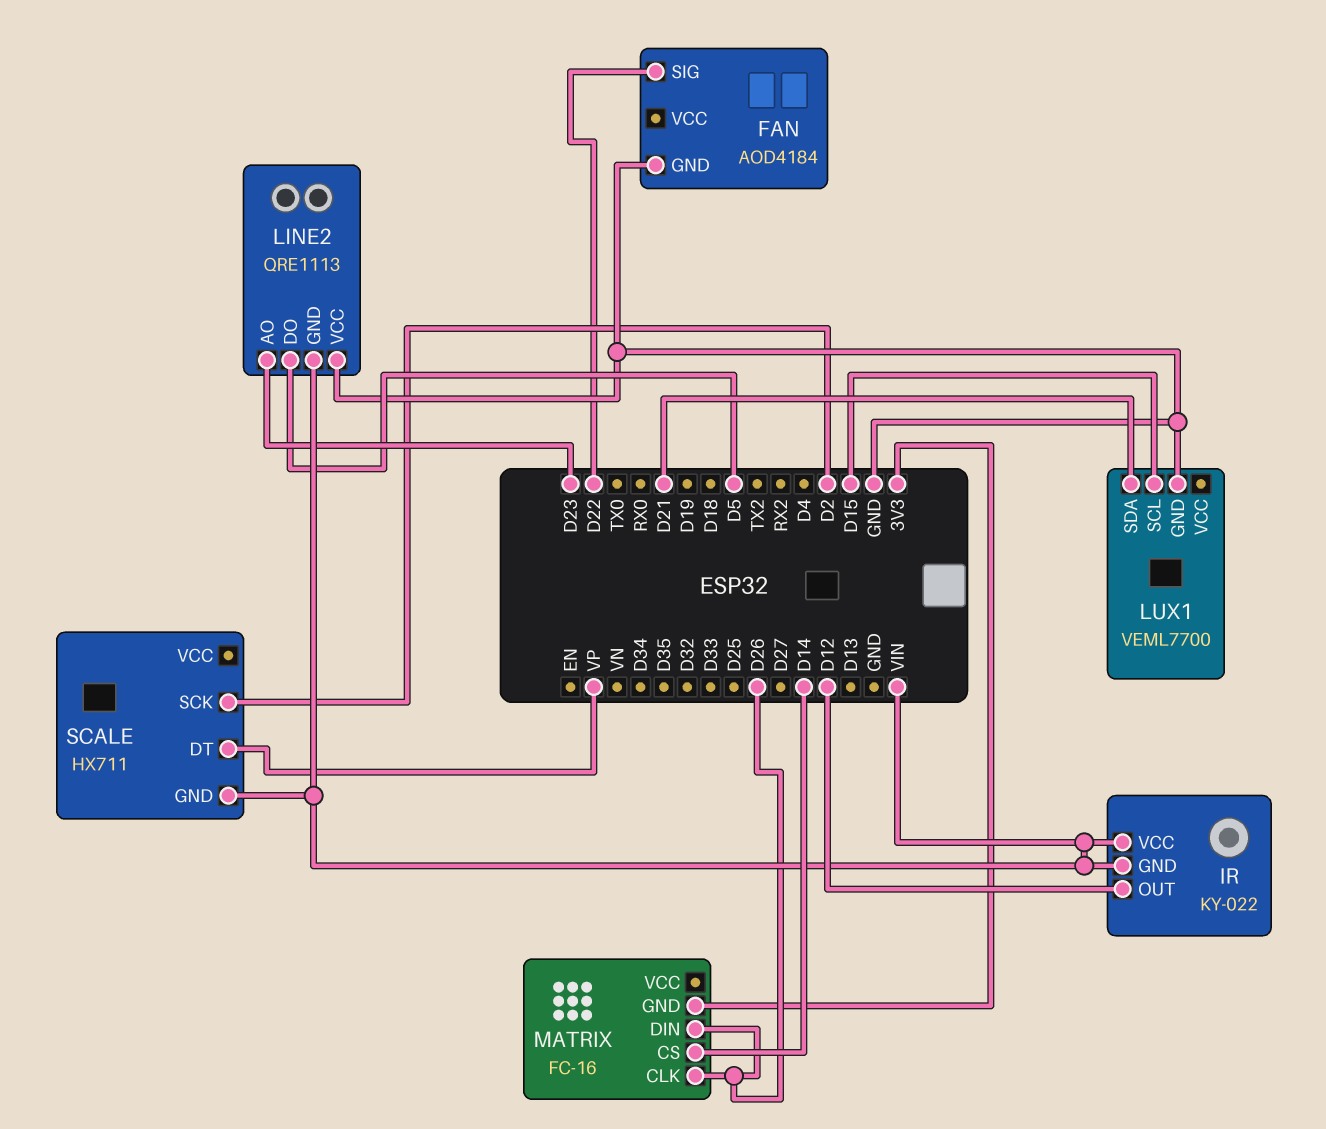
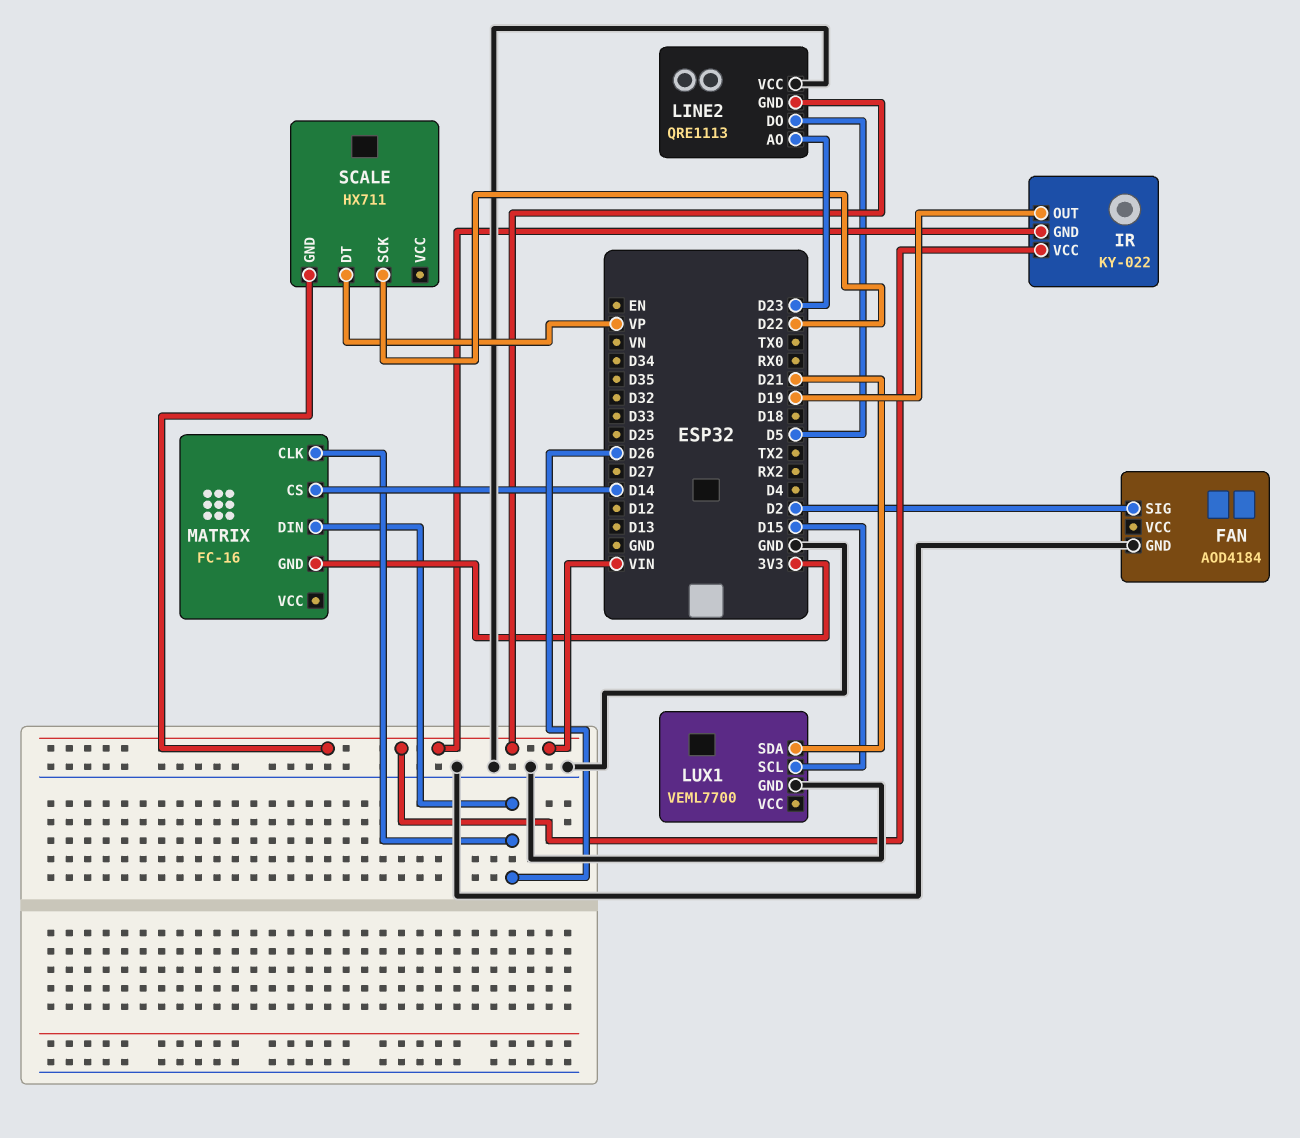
FAN pin SIG: D22 -> D2
IR pin OUT: D12 -> D19
SCALE pin SCK: D2 -> D22

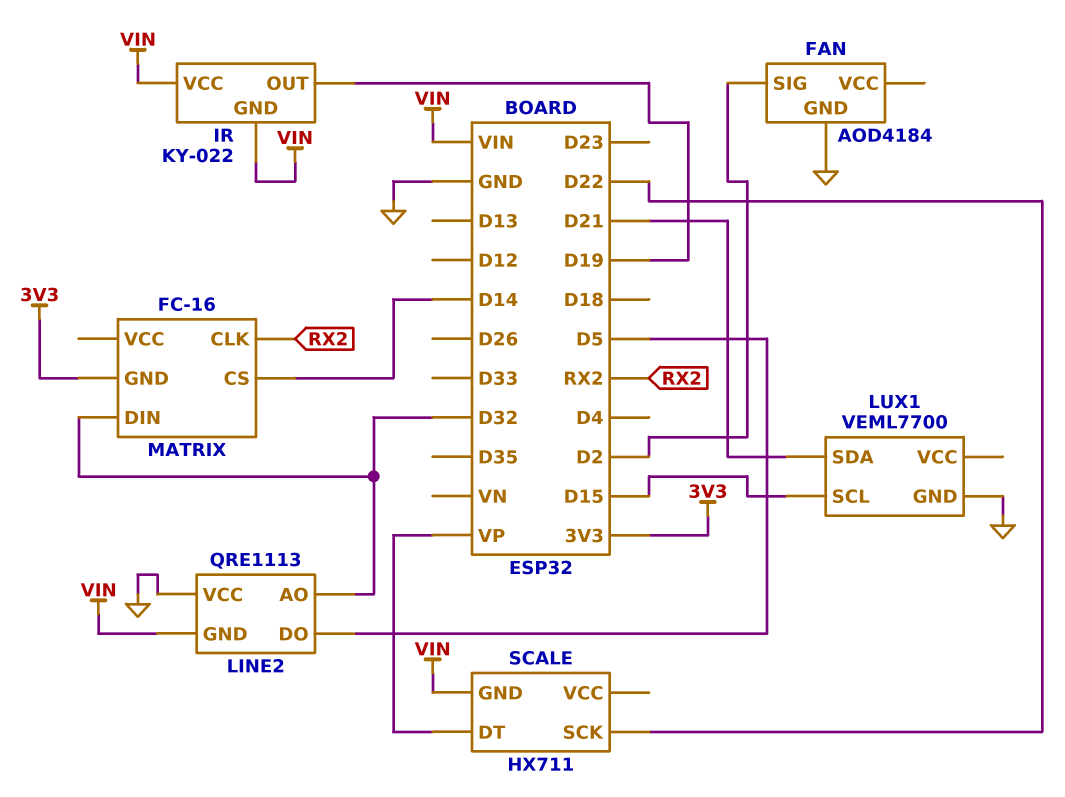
LINE2 pin AO: D23 -> D32
MATRIX pin CLK: D26 -> RX2
MATRIX pin DIN: D26 -> D32

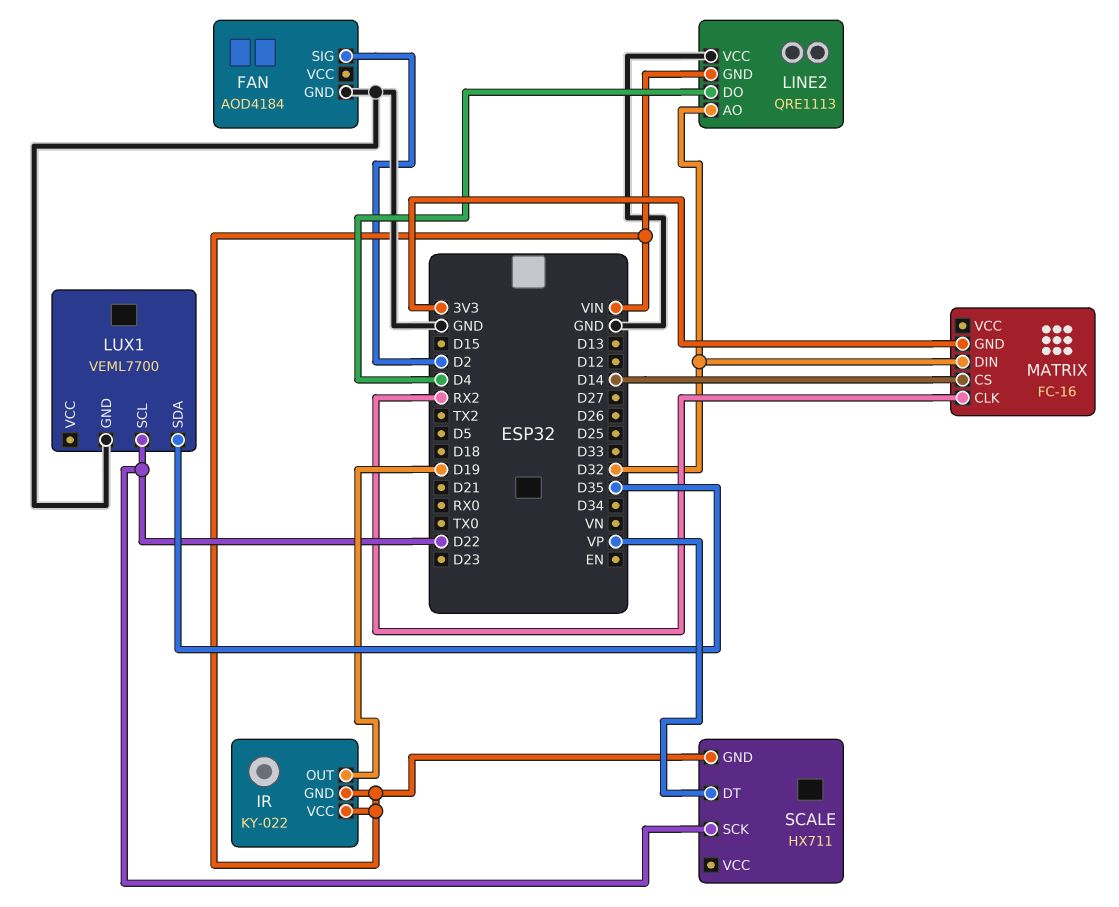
LINE2 pin DO: D5 -> D4
LUX1 pin SCL: D15 -> D22
LUX1 pin SDA: D21 -> D35

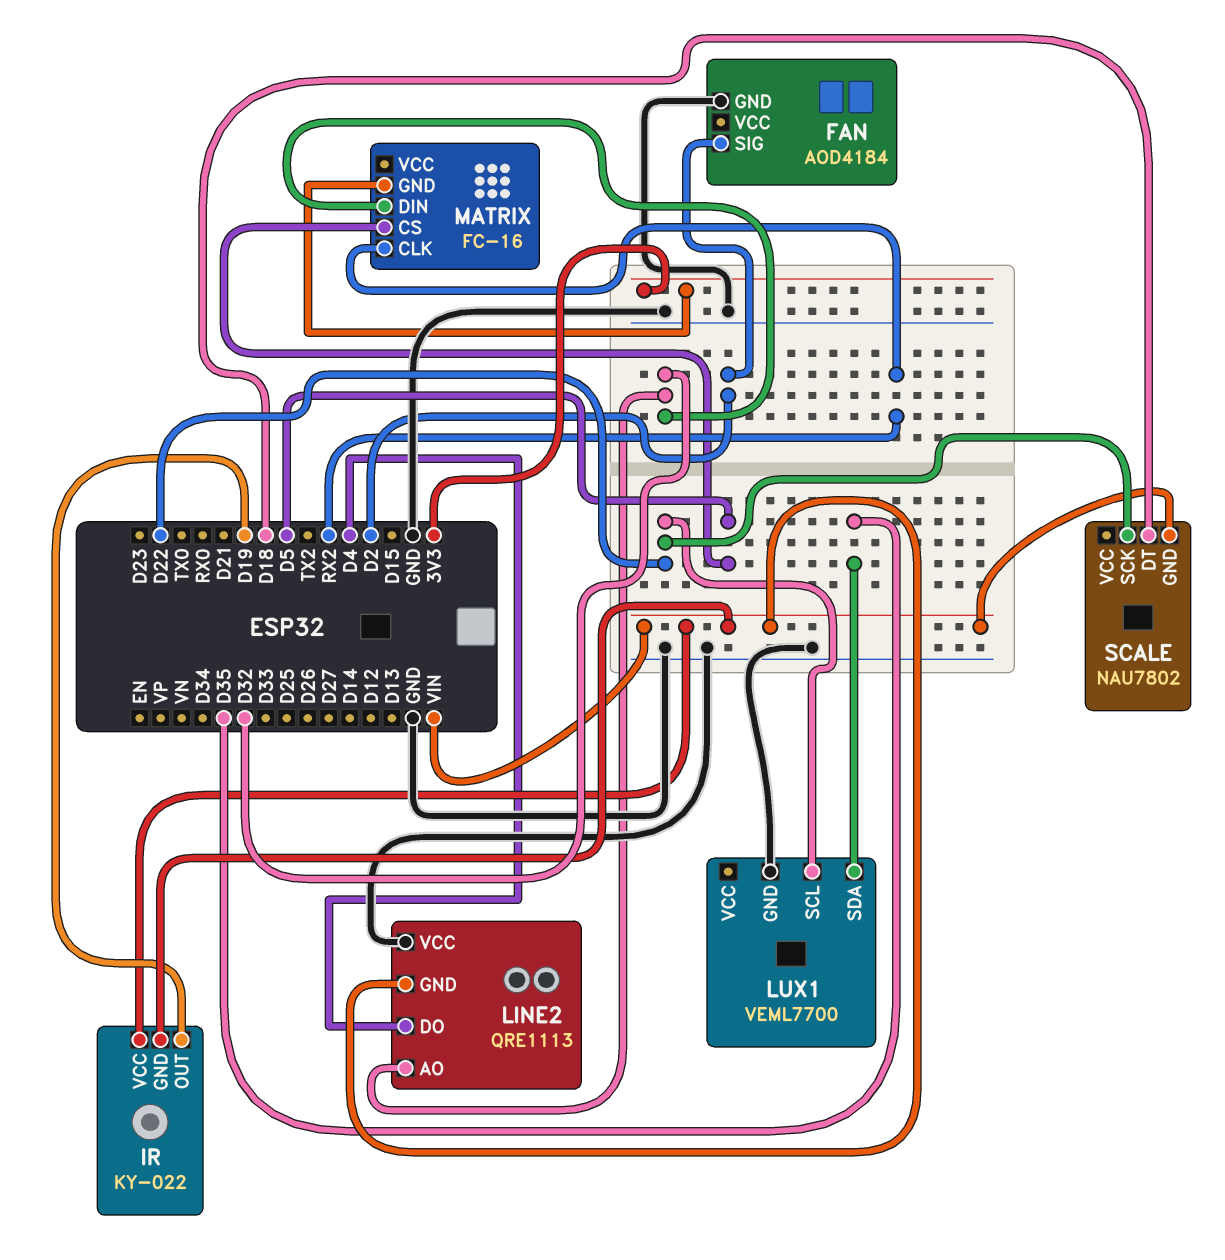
MATRIX pin CS: D14 -> D5
SCALE: HX711 -> NAU7802
SCALE pin DT: VP -> D18

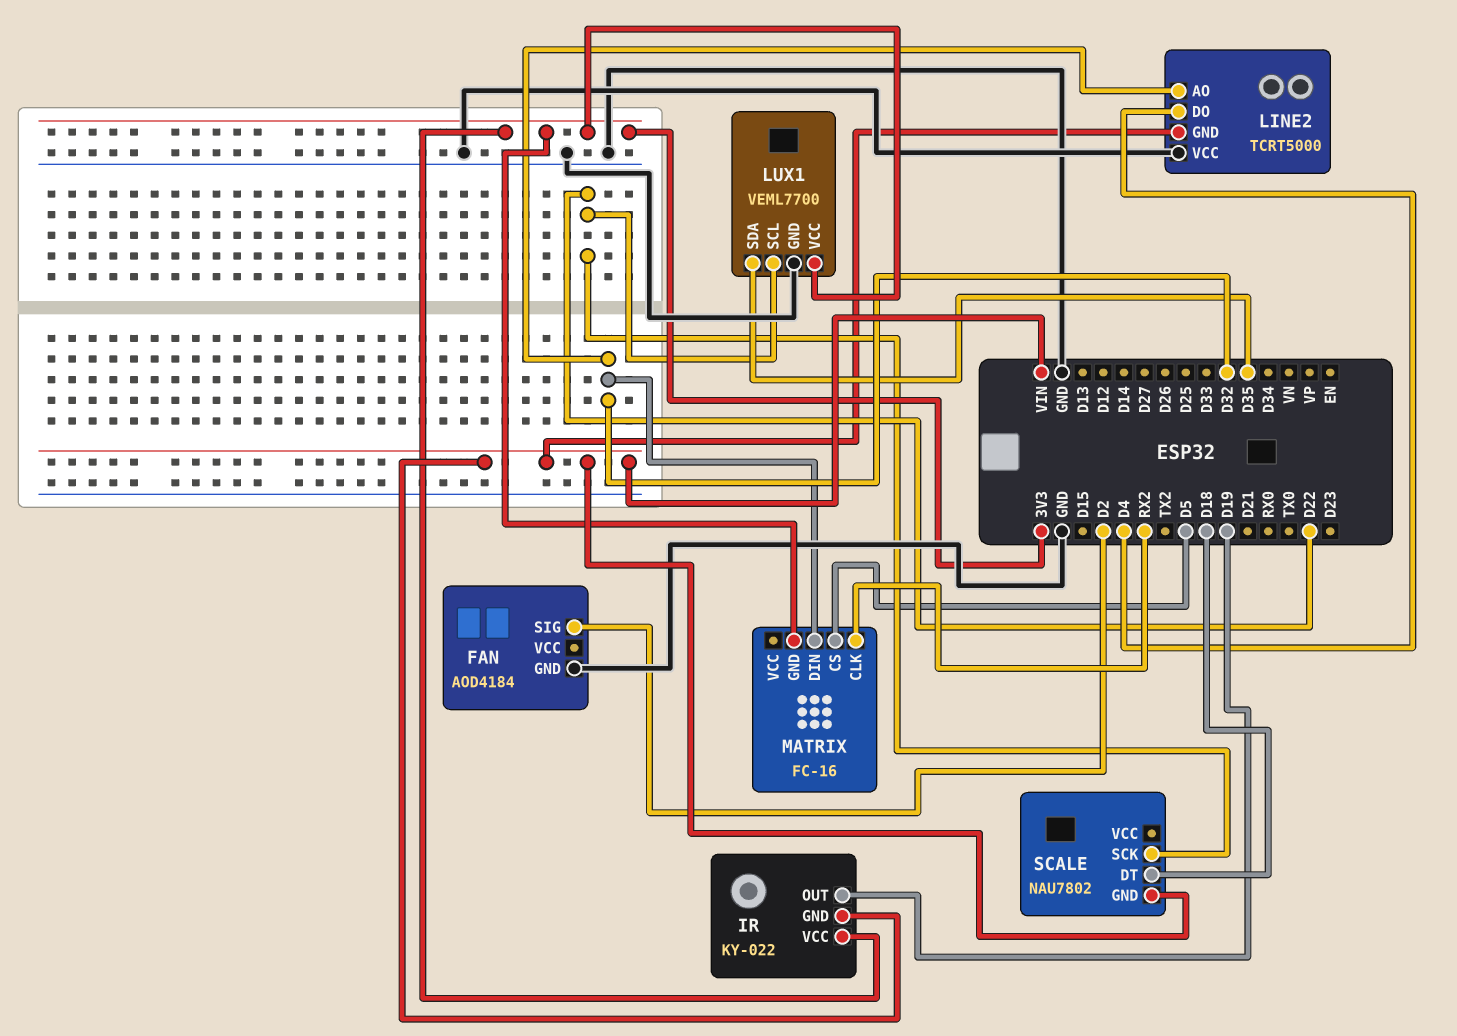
IR pin VCC: VIN -> 3V3
LINE2: QRE1113 -> TCRT5000
LUX1 pin VCC: none -> 3V3

